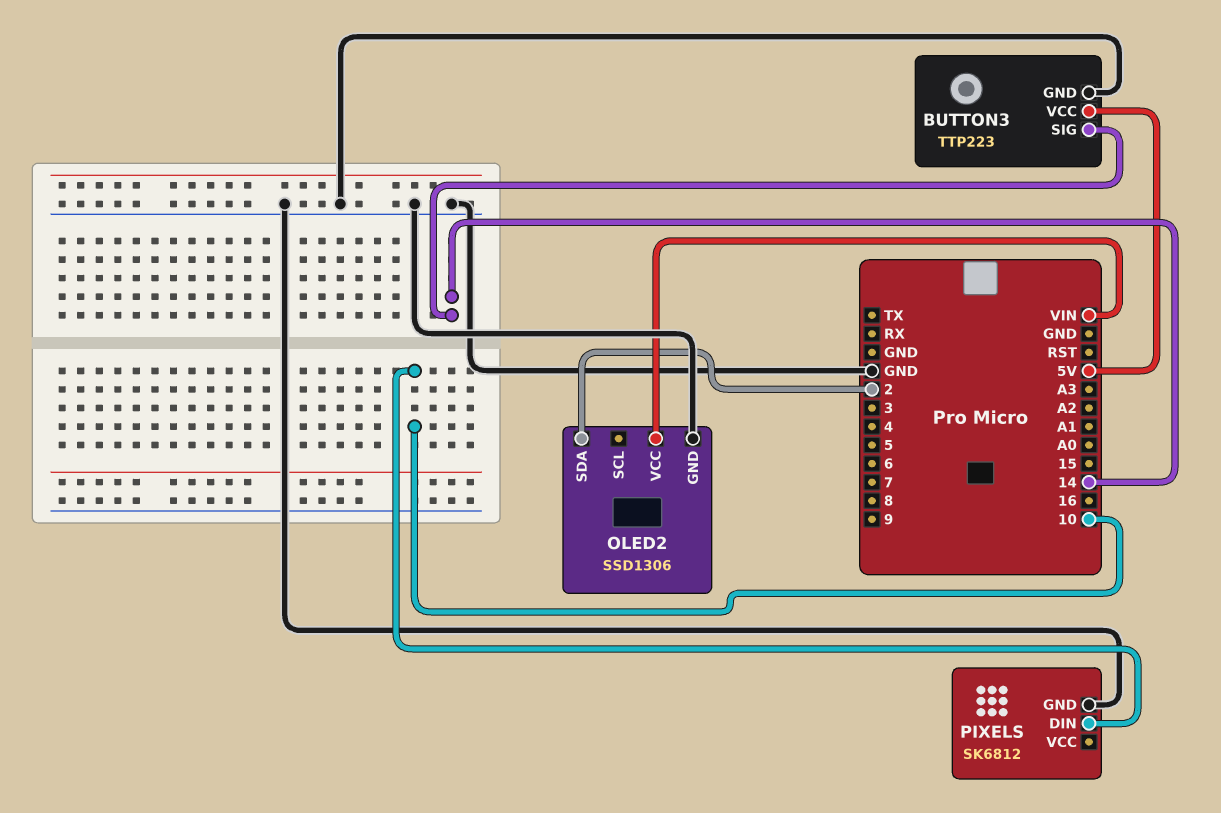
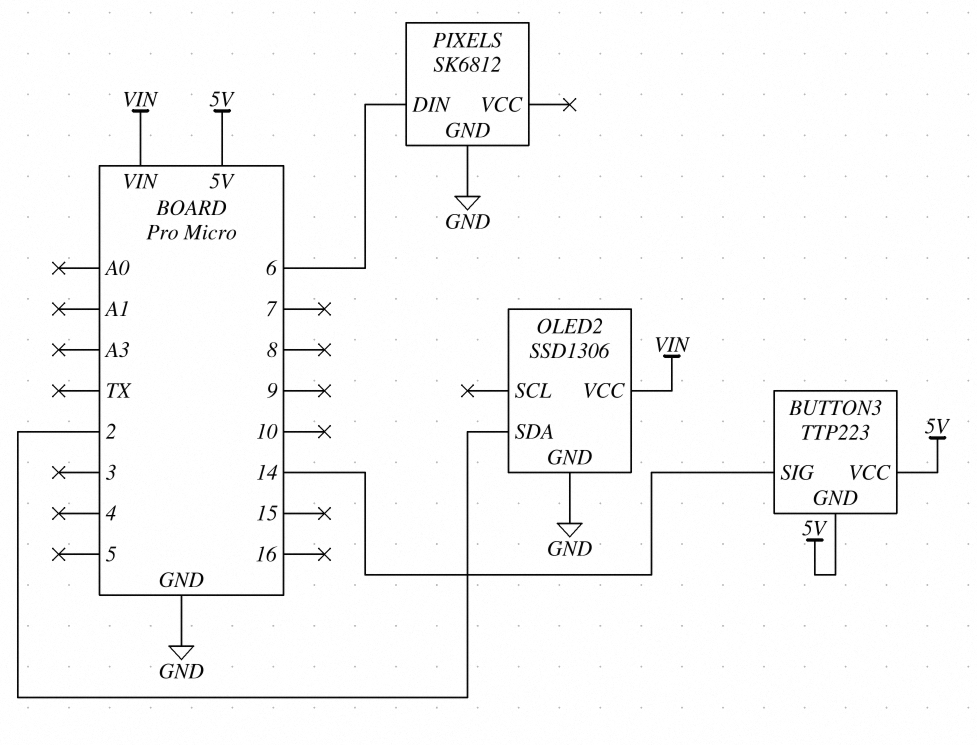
BUTTON3 pin GND: GND -> 5V
PIXELS pin DIN: 10 -> 6

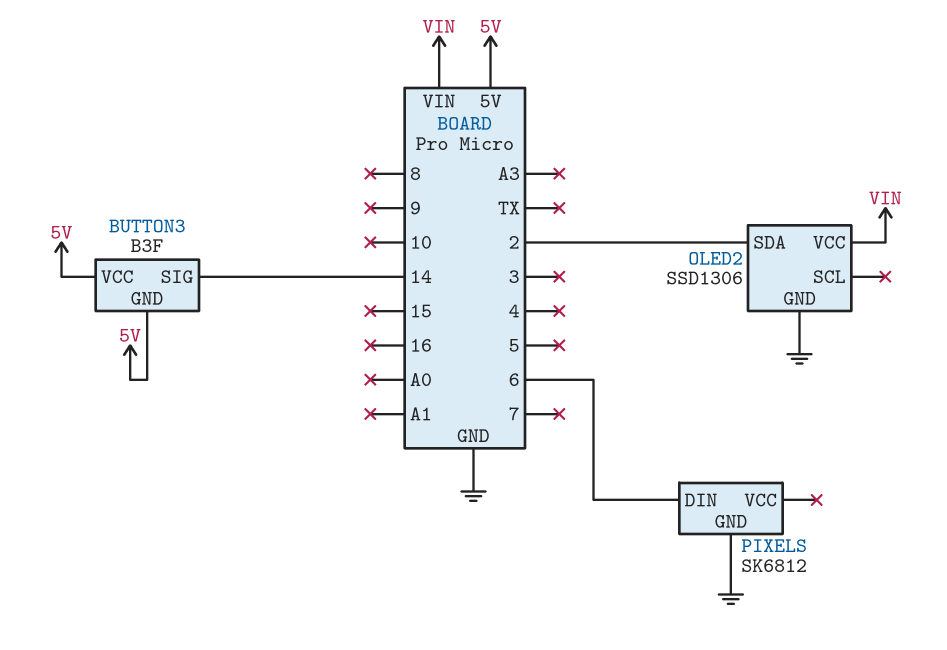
BUTTON3: TTP223 -> B3F

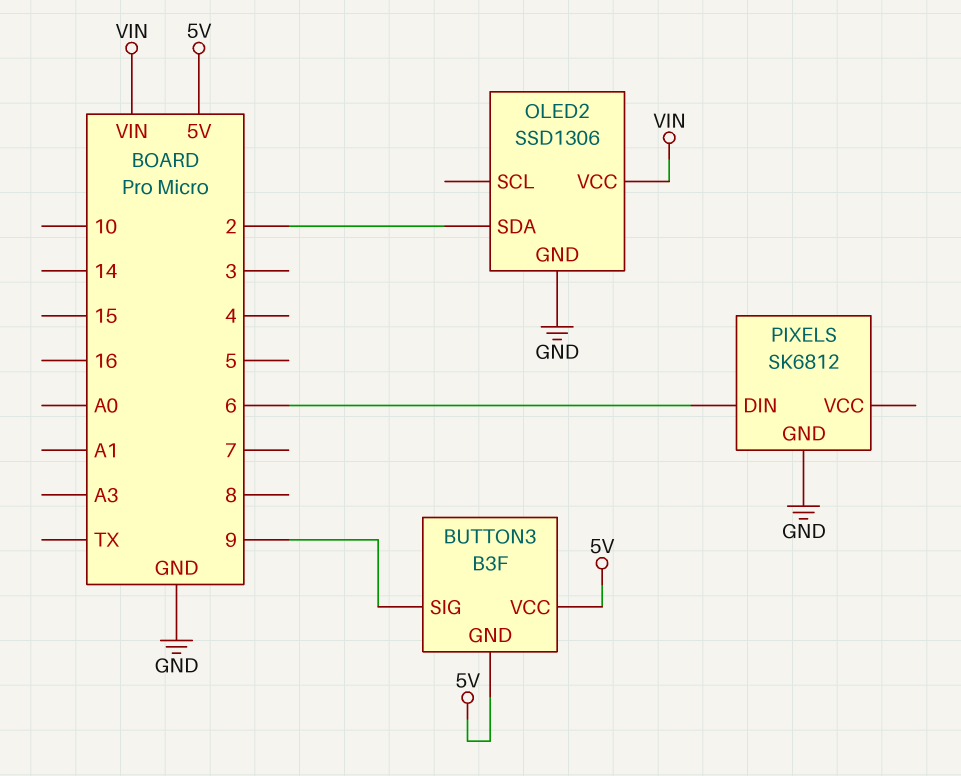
BUTTON3 pin SIG: 14 -> 9

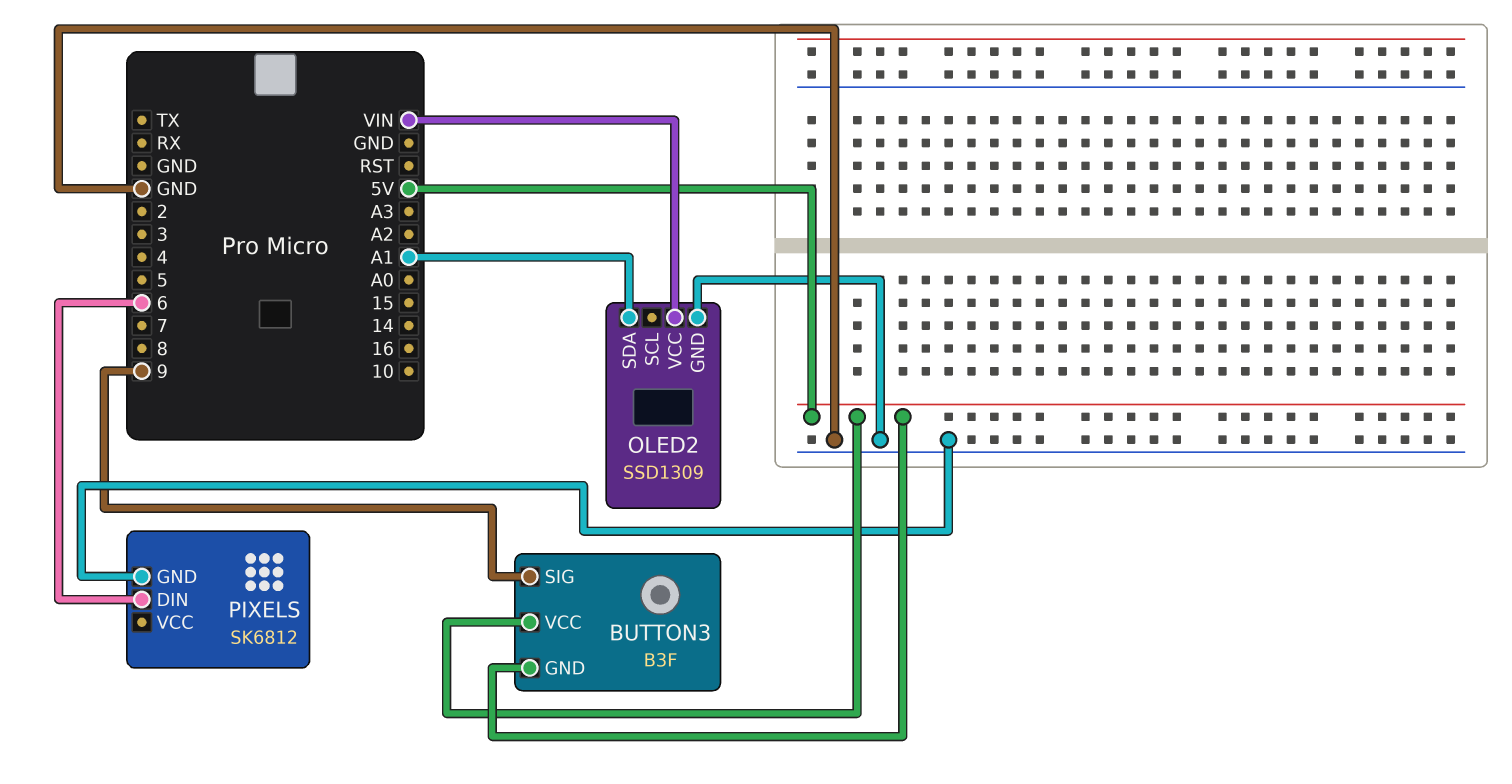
OLED2: SSD1306 -> SSD1309
OLED2 pin SDA: 2 -> A1

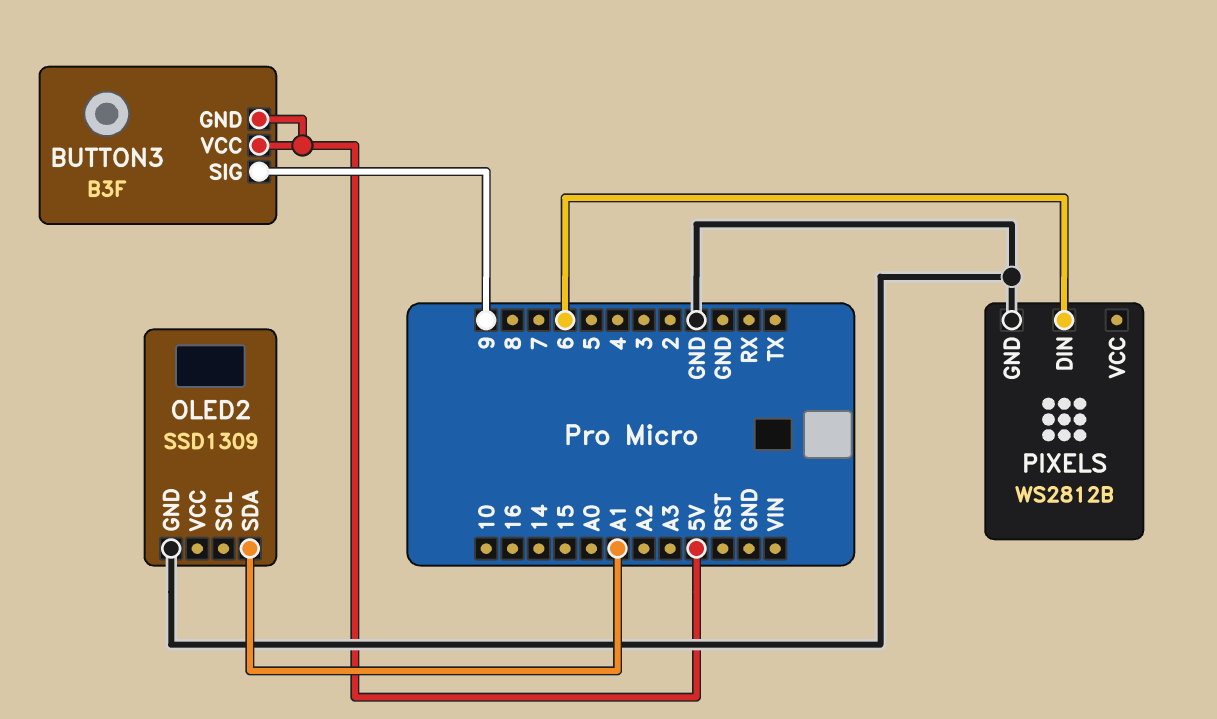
OLED2 pin VCC: VIN -> none
PIXELS: SK6812 -> WS2812B

